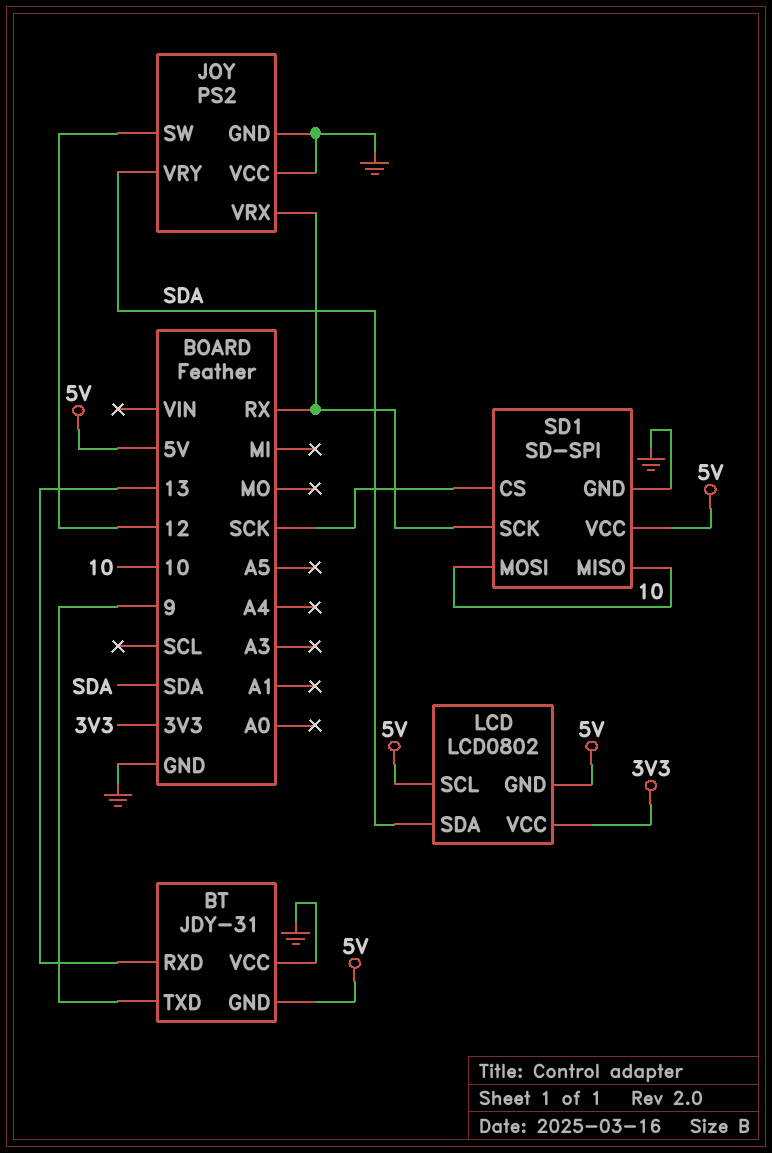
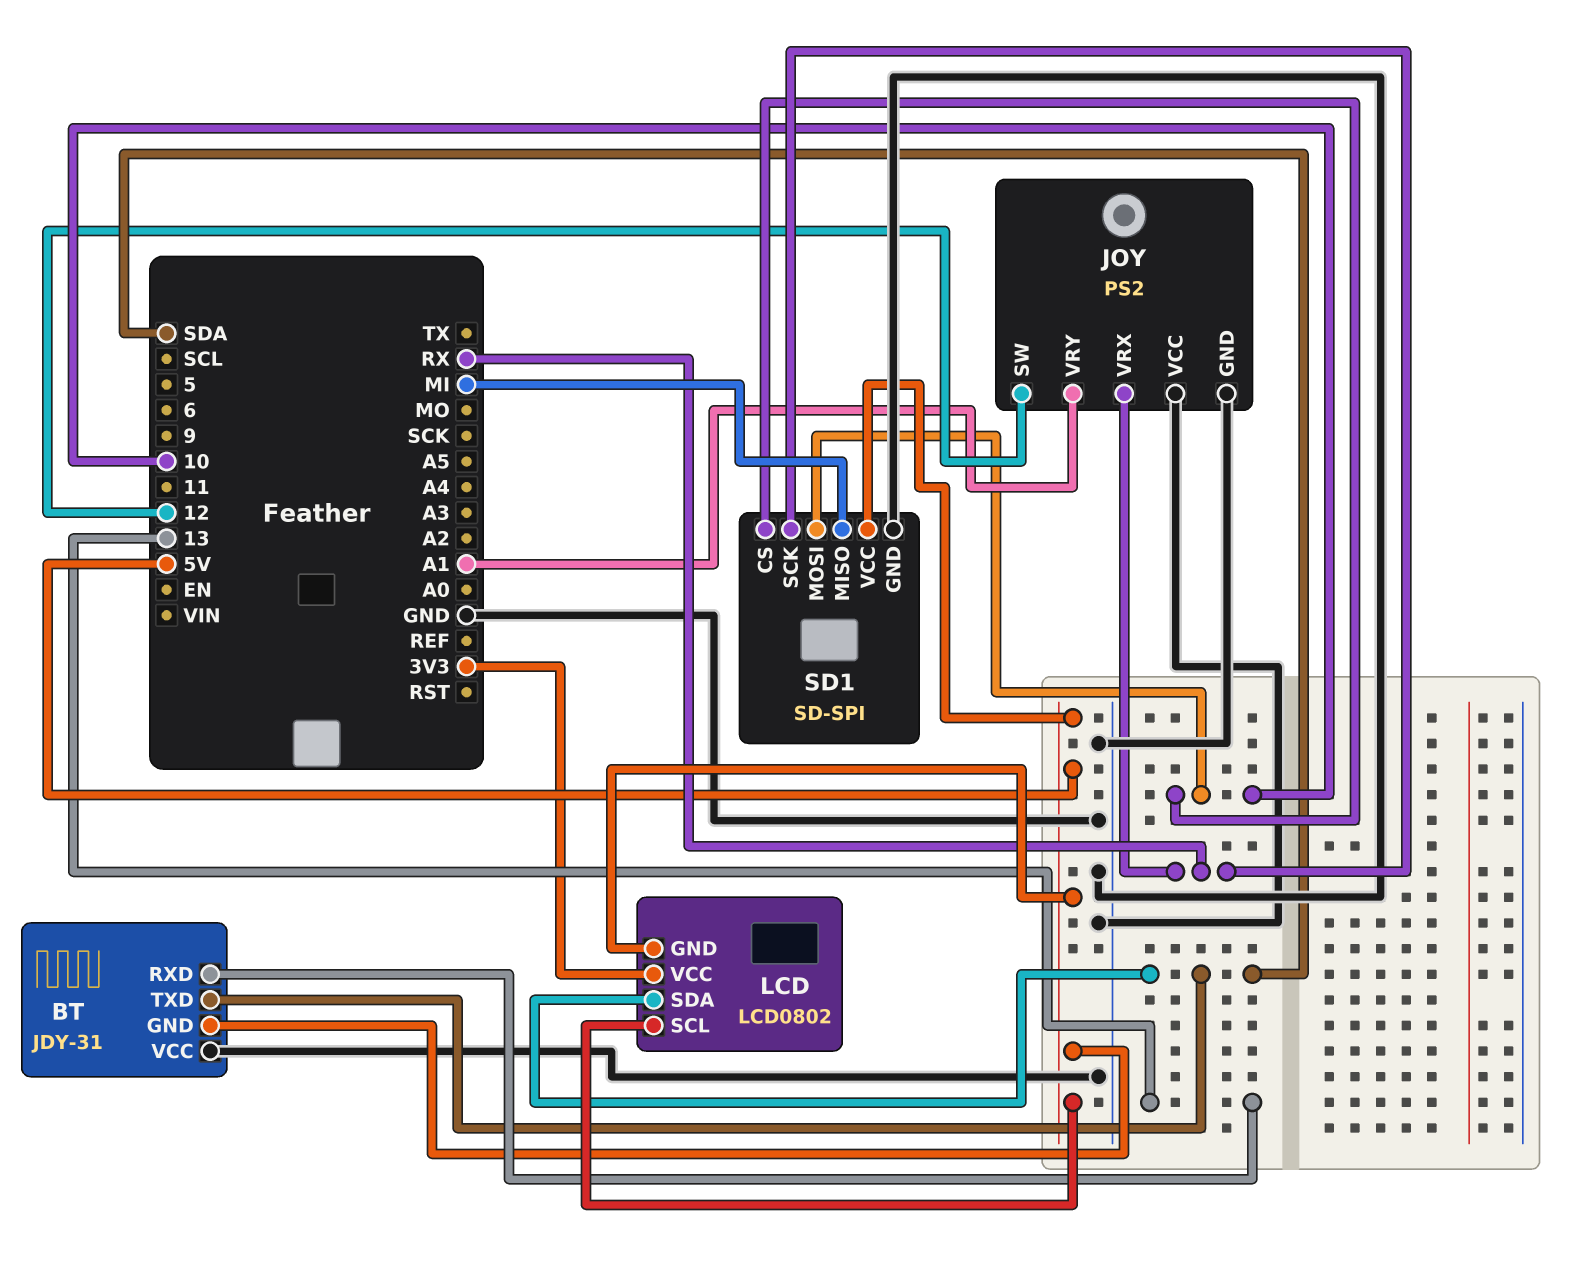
BT pin TXD: 9 -> SDA
JOY pin VRY: SDA -> A1
SD1 pin CS: SCK -> 10
SD1 pin MISO: 10 -> MI

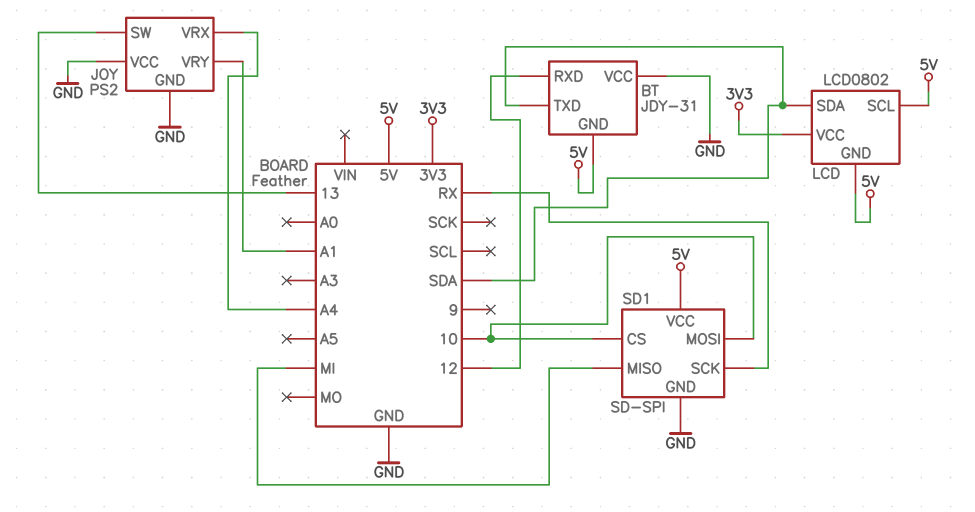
BT pin RXD: 13 -> 12
JOY pin SW: 12 -> 13
JOY pin VRX: RX -> A4

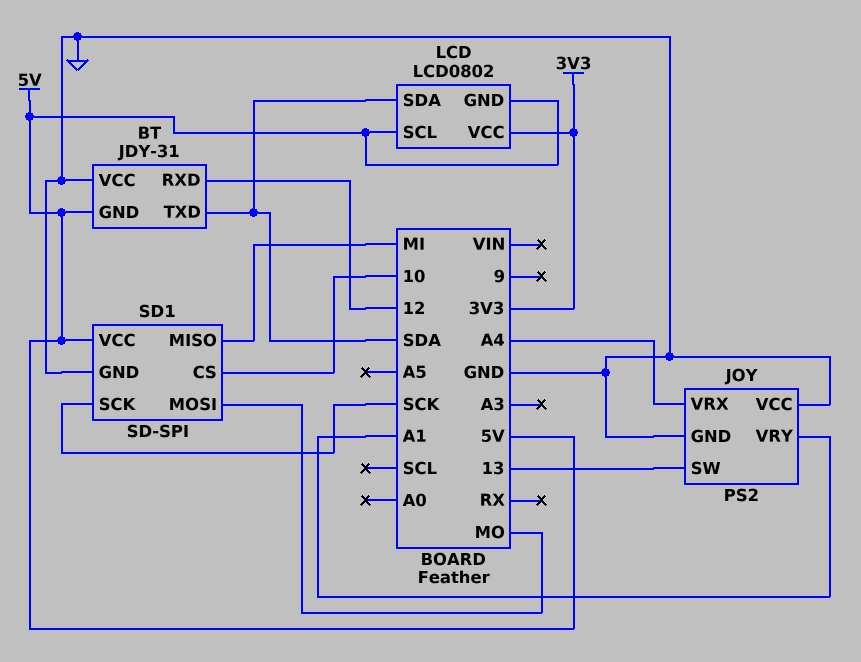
SD1 pin MOSI: 10 -> MO
SD1 pin SCK: RX -> SCK

